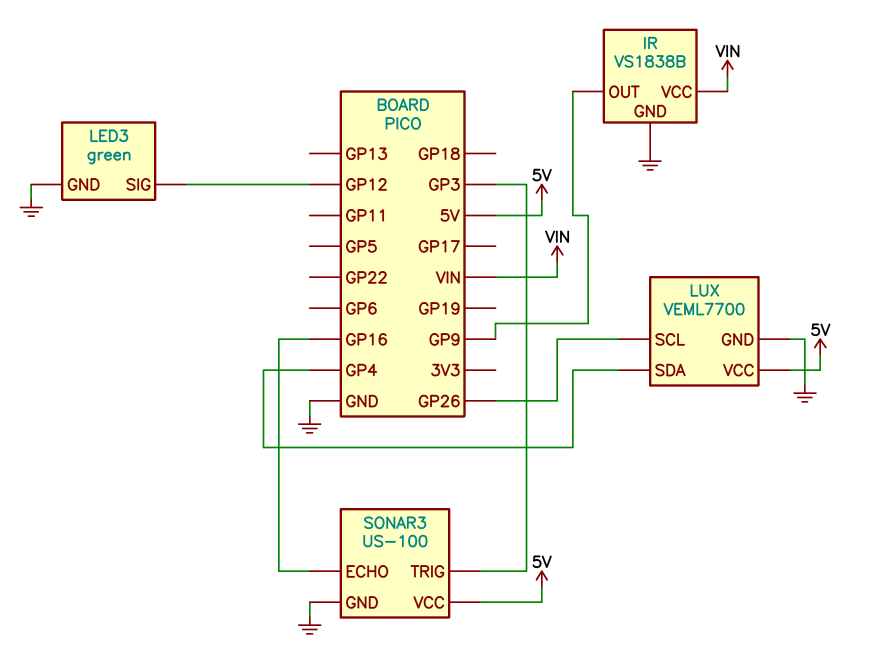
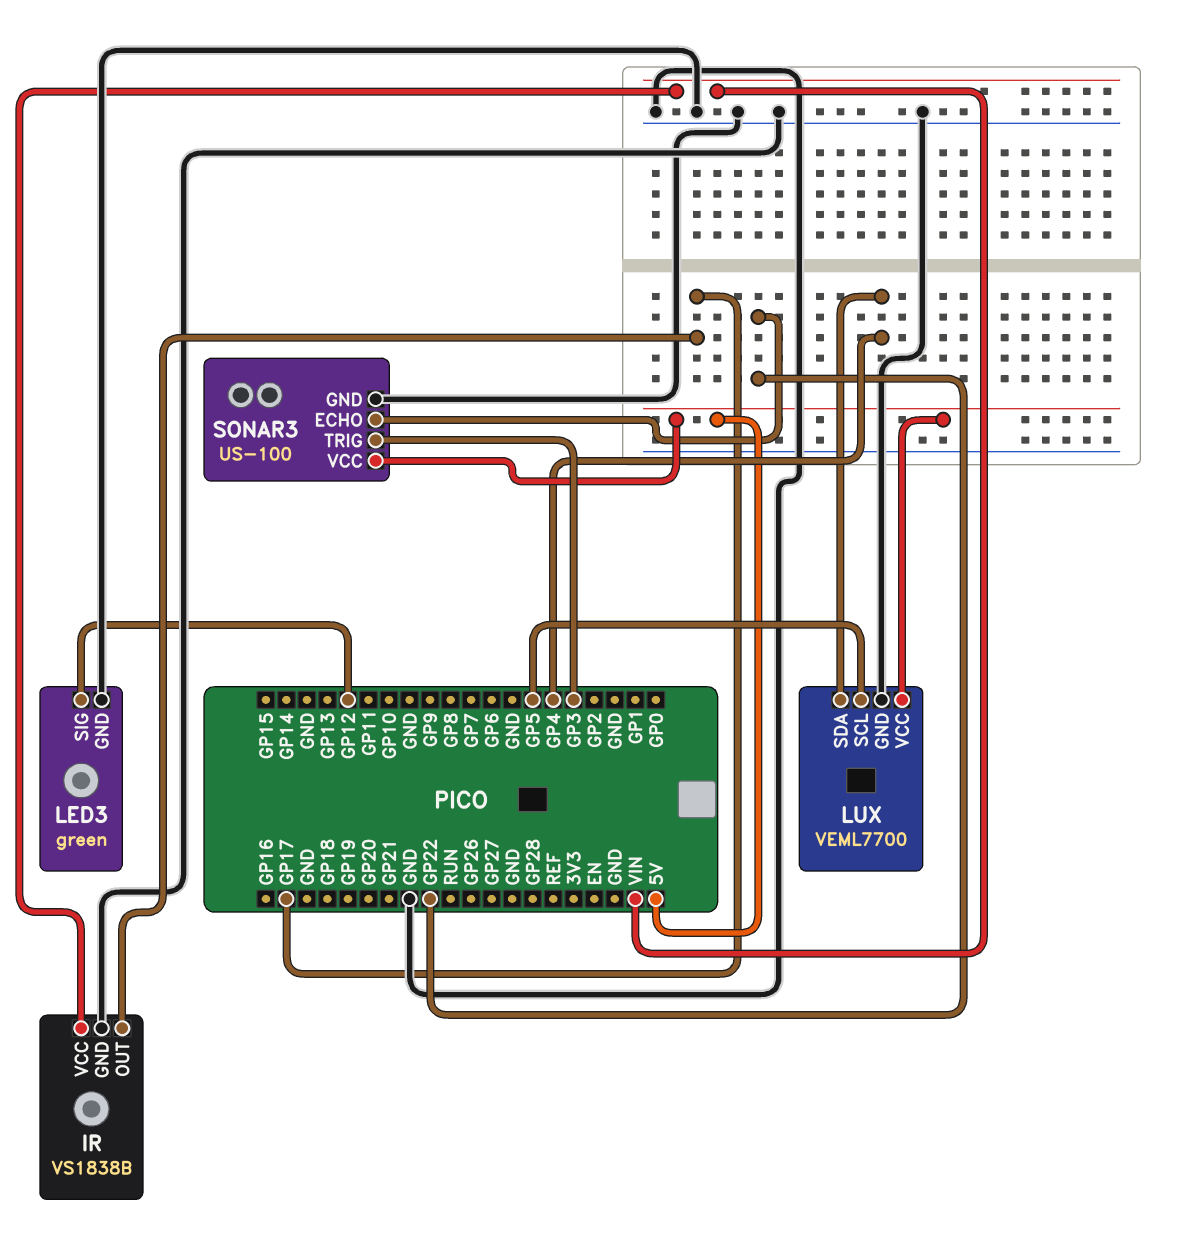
IR pin OUT: GP9 -> GP17
LUX pin SCL: GP26 -> GP5
SONAR3 pin ECHO: GP16 -> GP22

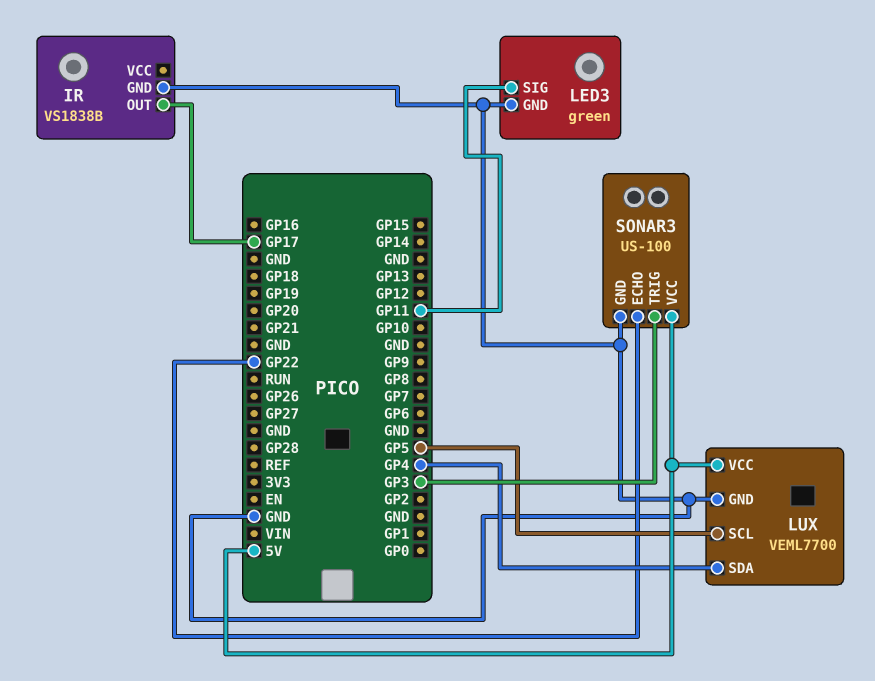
IR pin VCC: VIN -> none
LED3 pin SIG: GP12 -> GP11

